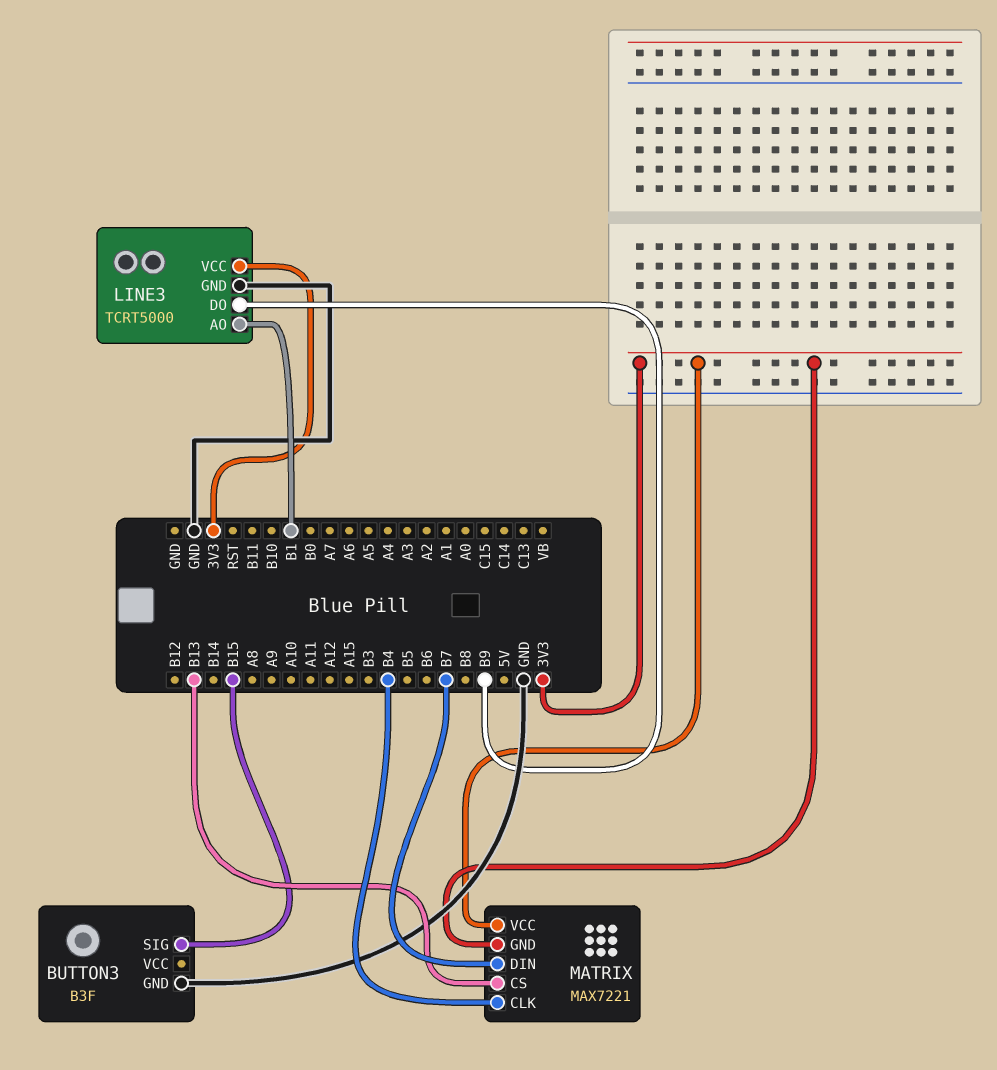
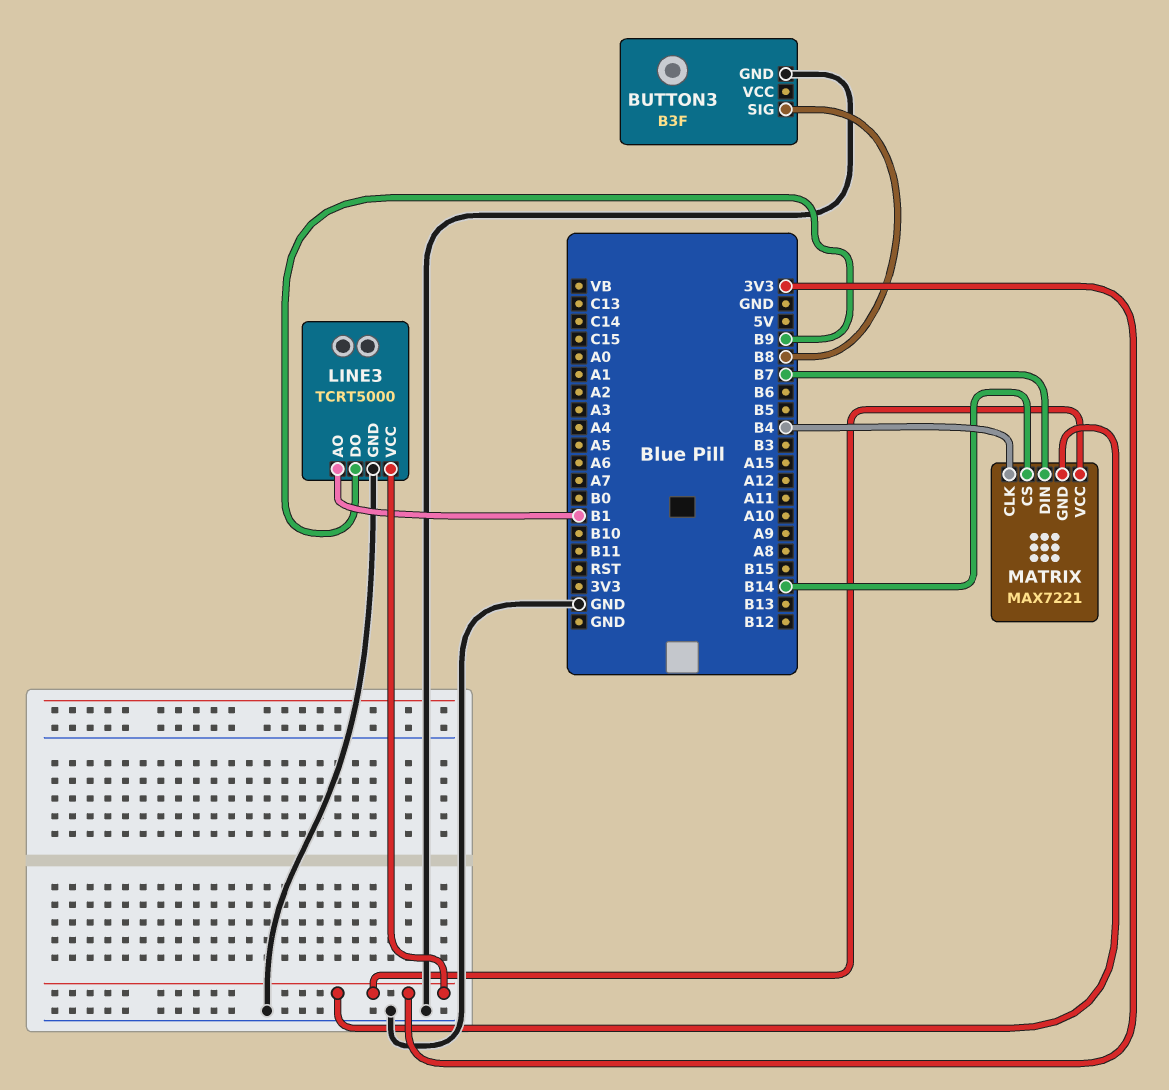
BUTTON3 pin SIG: B15 -> B8
MATRIX pin CS: B13 -> B14

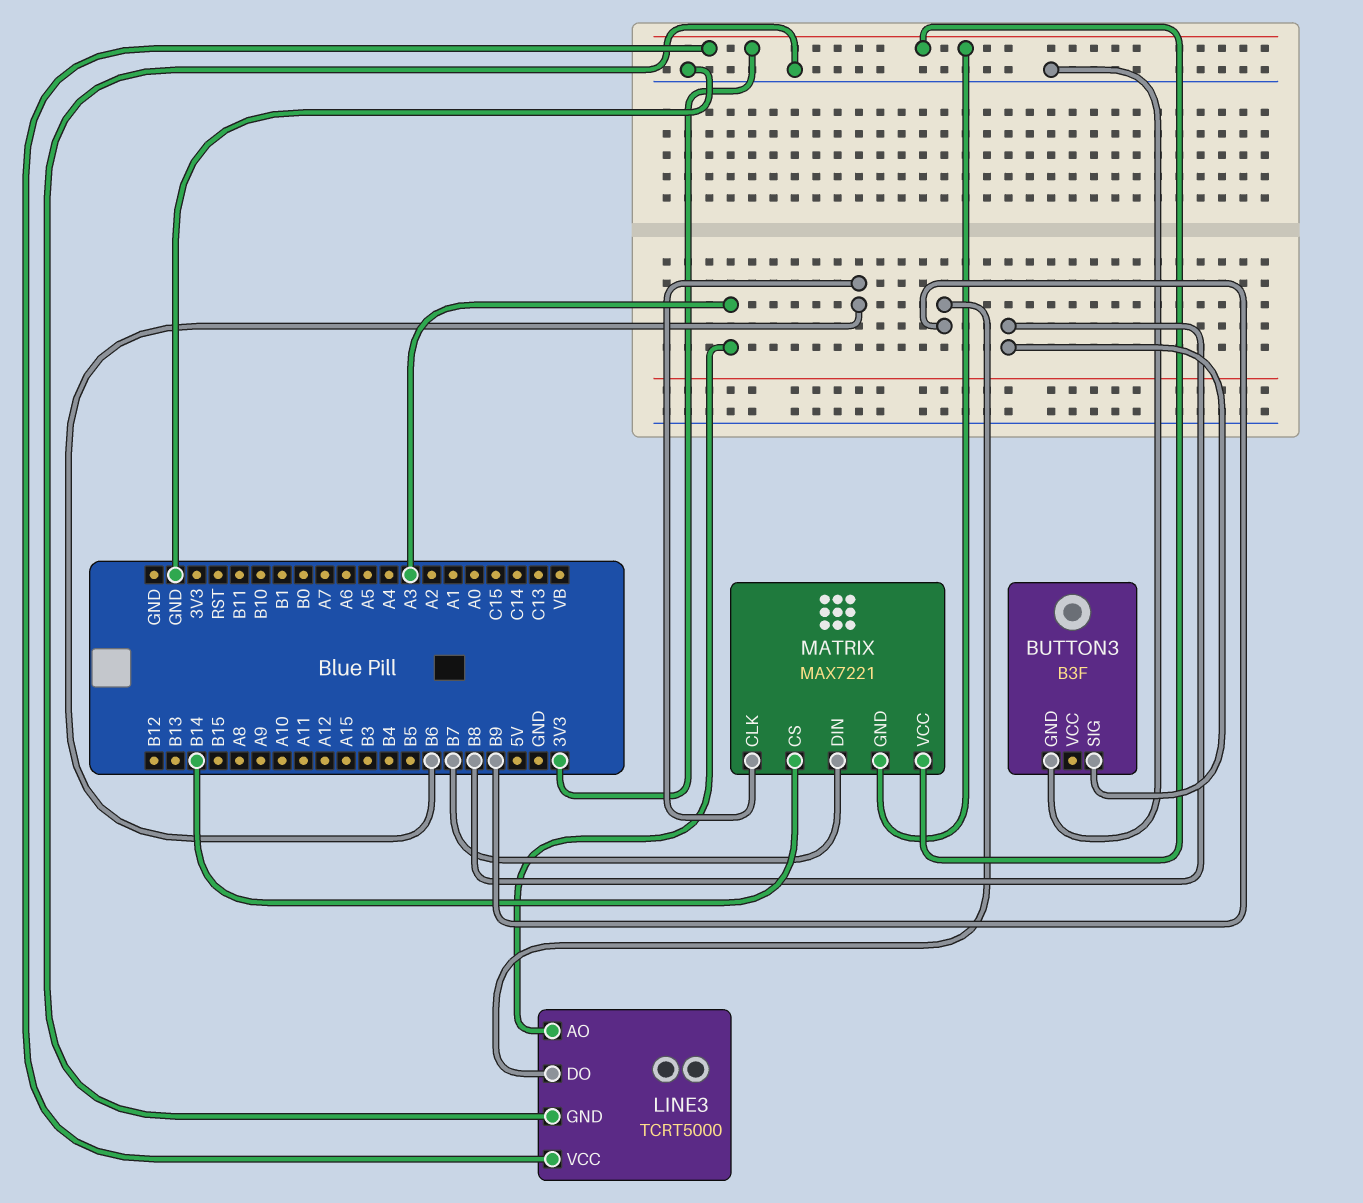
LINE3 pin AO: B1 -> A3
MATRIX pin CLK: B4 -> B6

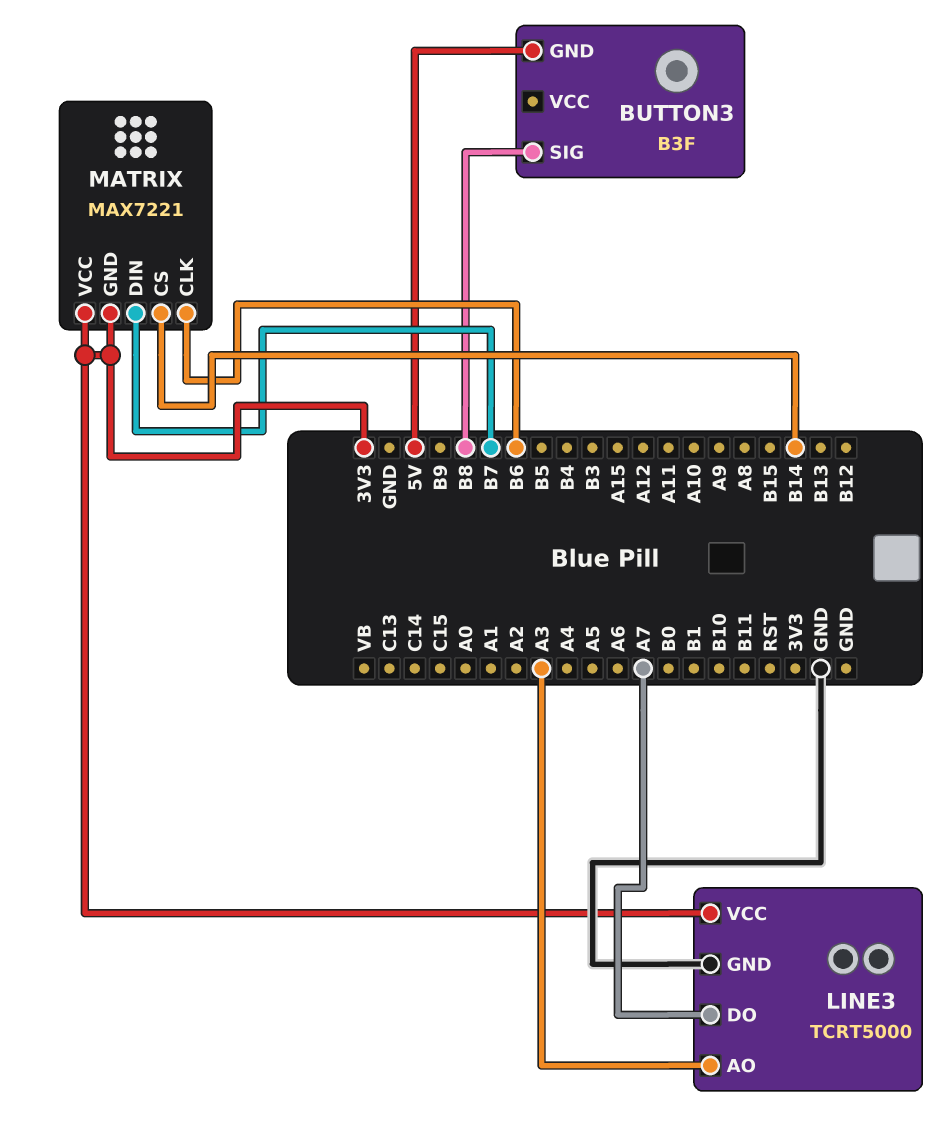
BUTTON3 pin GND: GND -> 5V
LINE3 pin DO: B9 -> A7

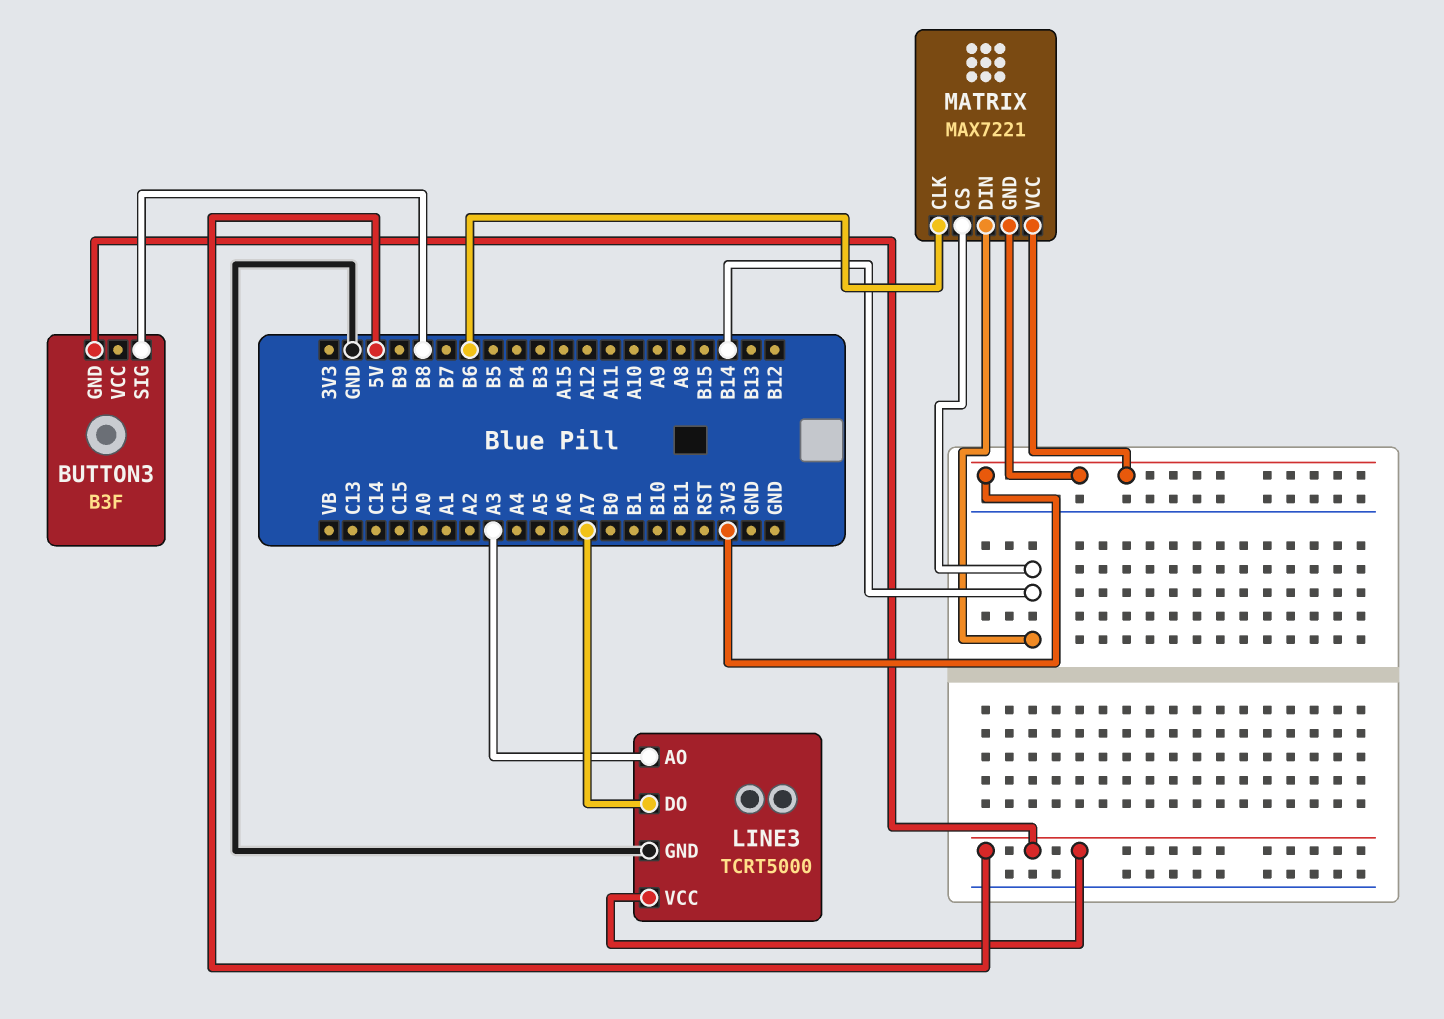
LINE3 pin VCC: 3V3 -> 5V
MATRIX pin DIN: B7 -> B14

